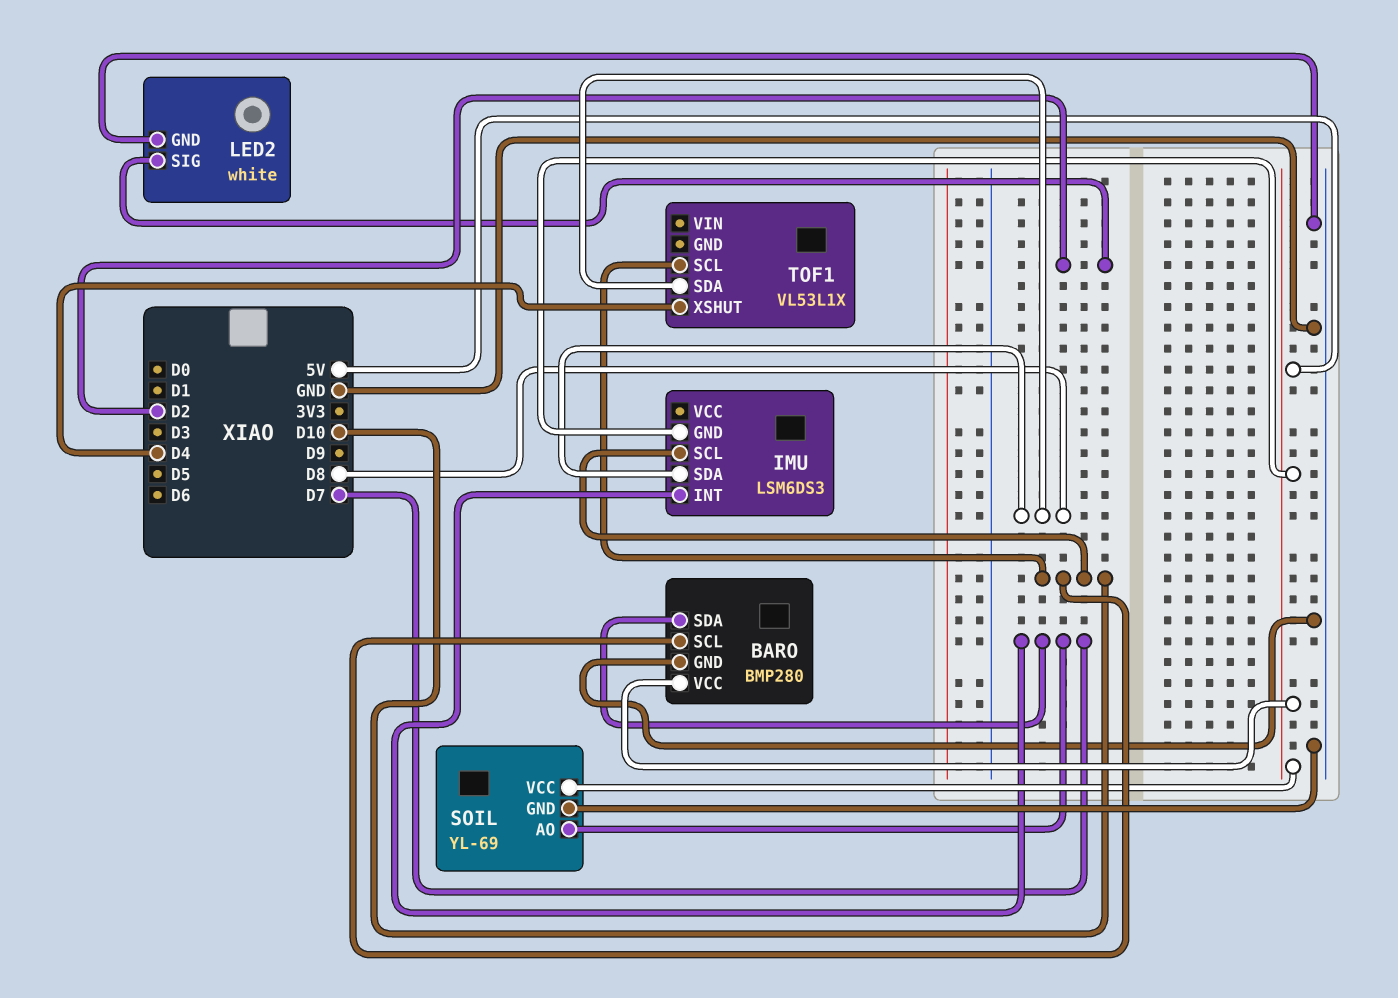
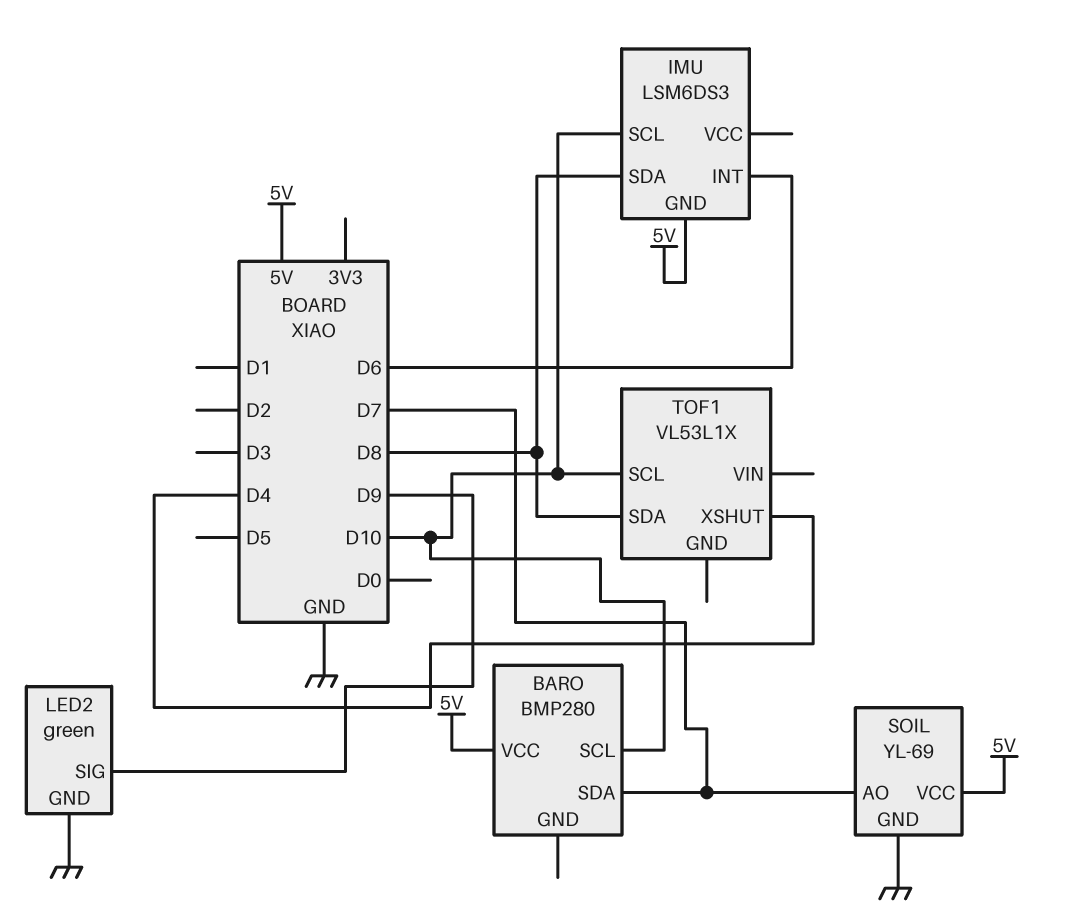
BARO pin GND: GND -> none
IMU pin INT: D7 -> D6
LED2: white -> green
LED2 pin SIG: D2 -> D9

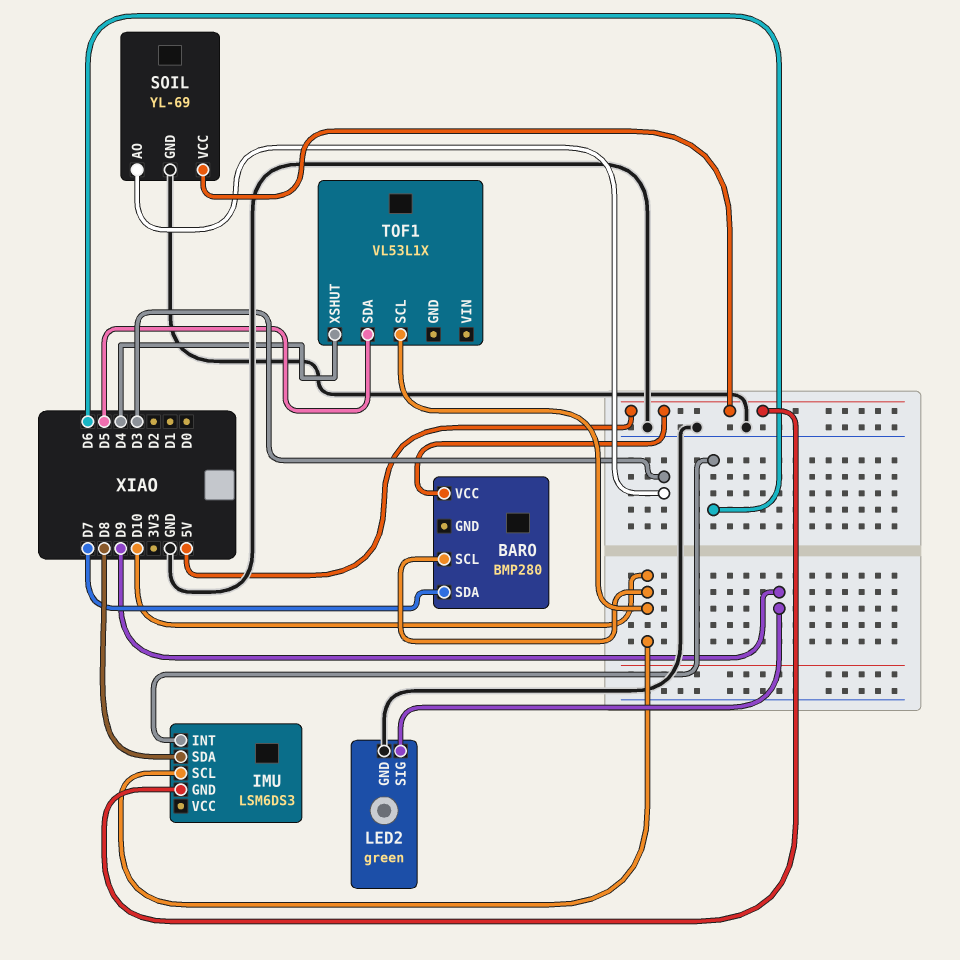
SOIL pin AO: D7 -> D3
TOF1 pin SDA: D8 -> D5

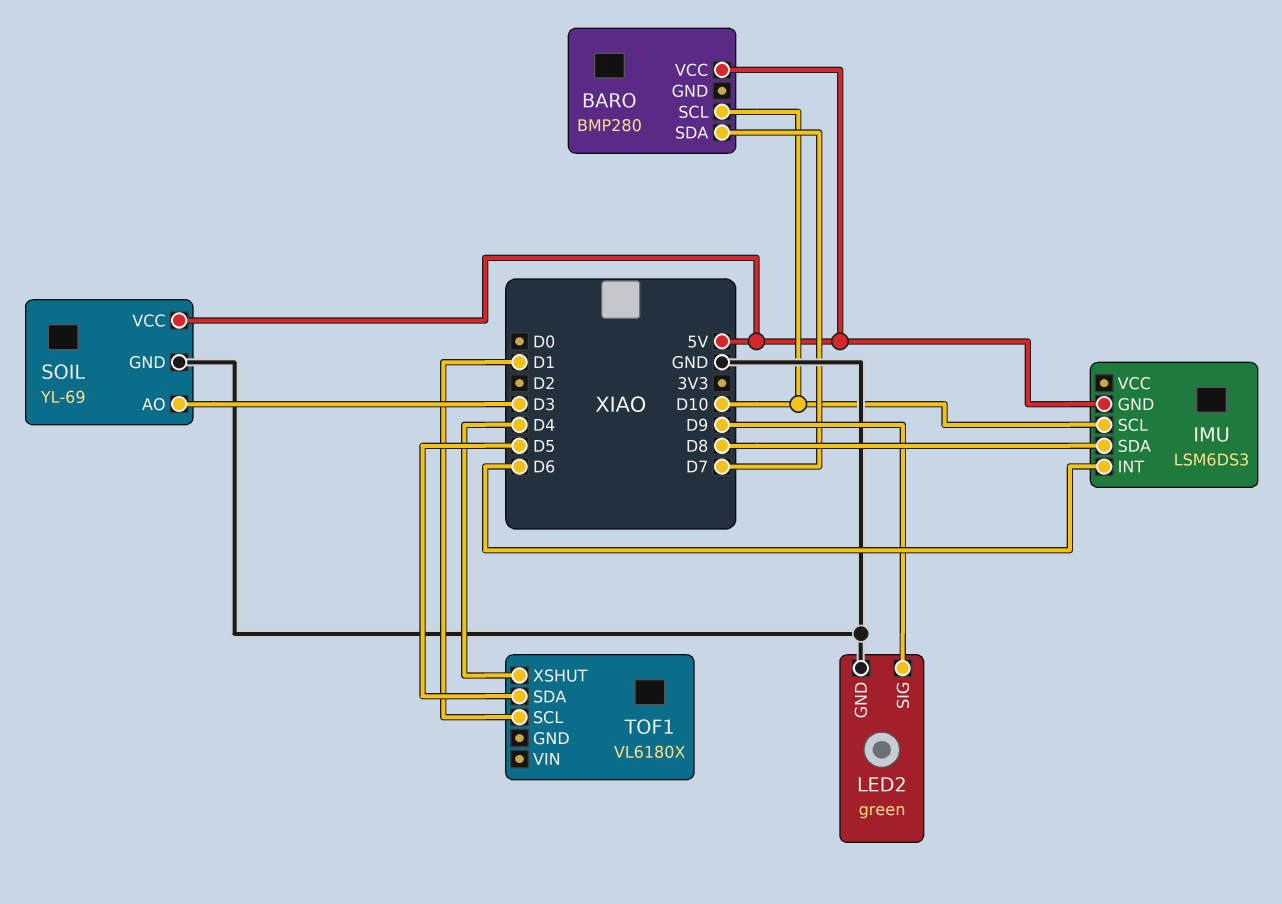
TOF1: VL53L1X -> VL6180X
TOF1 pin SCL: D10 -> D1

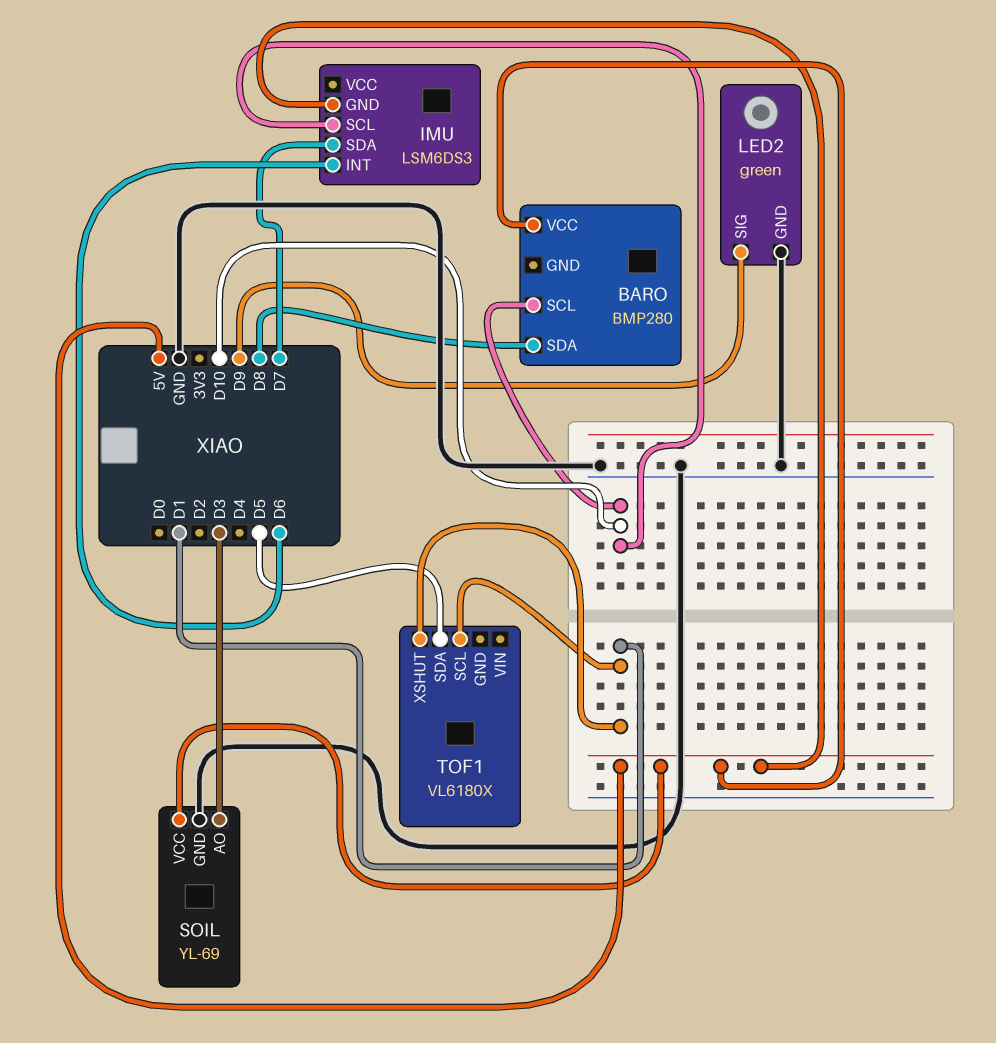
BARO pin SDA: D7 -> D8
IMU pin SDA: D8 -> D7
TOF1 pin XSHUT: D4 -> D1

